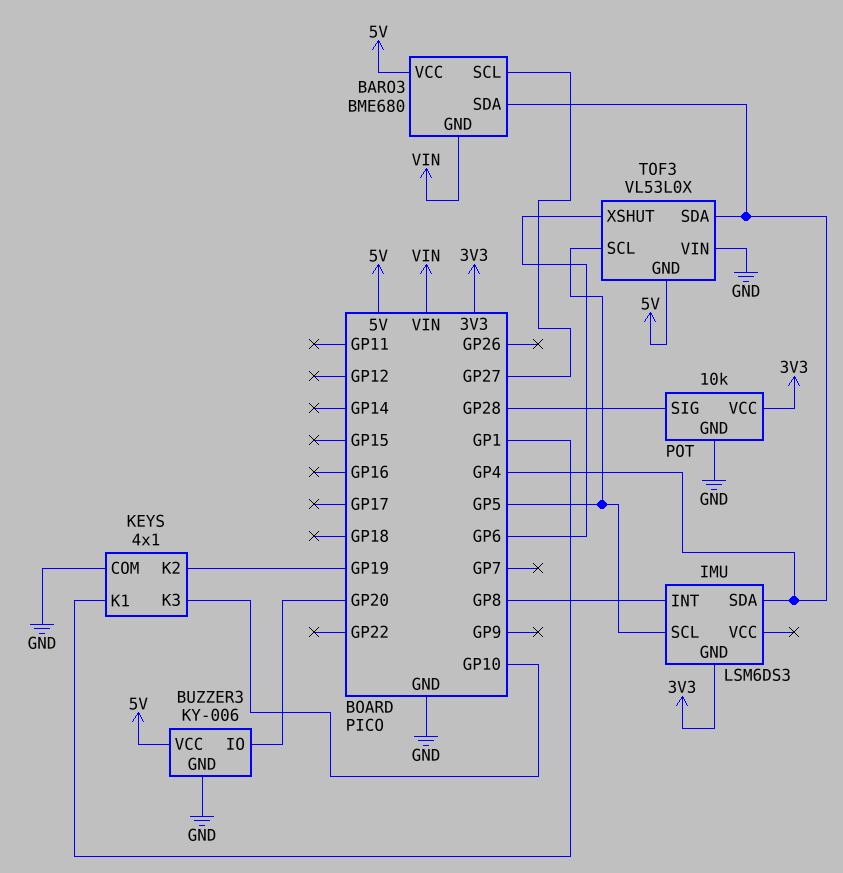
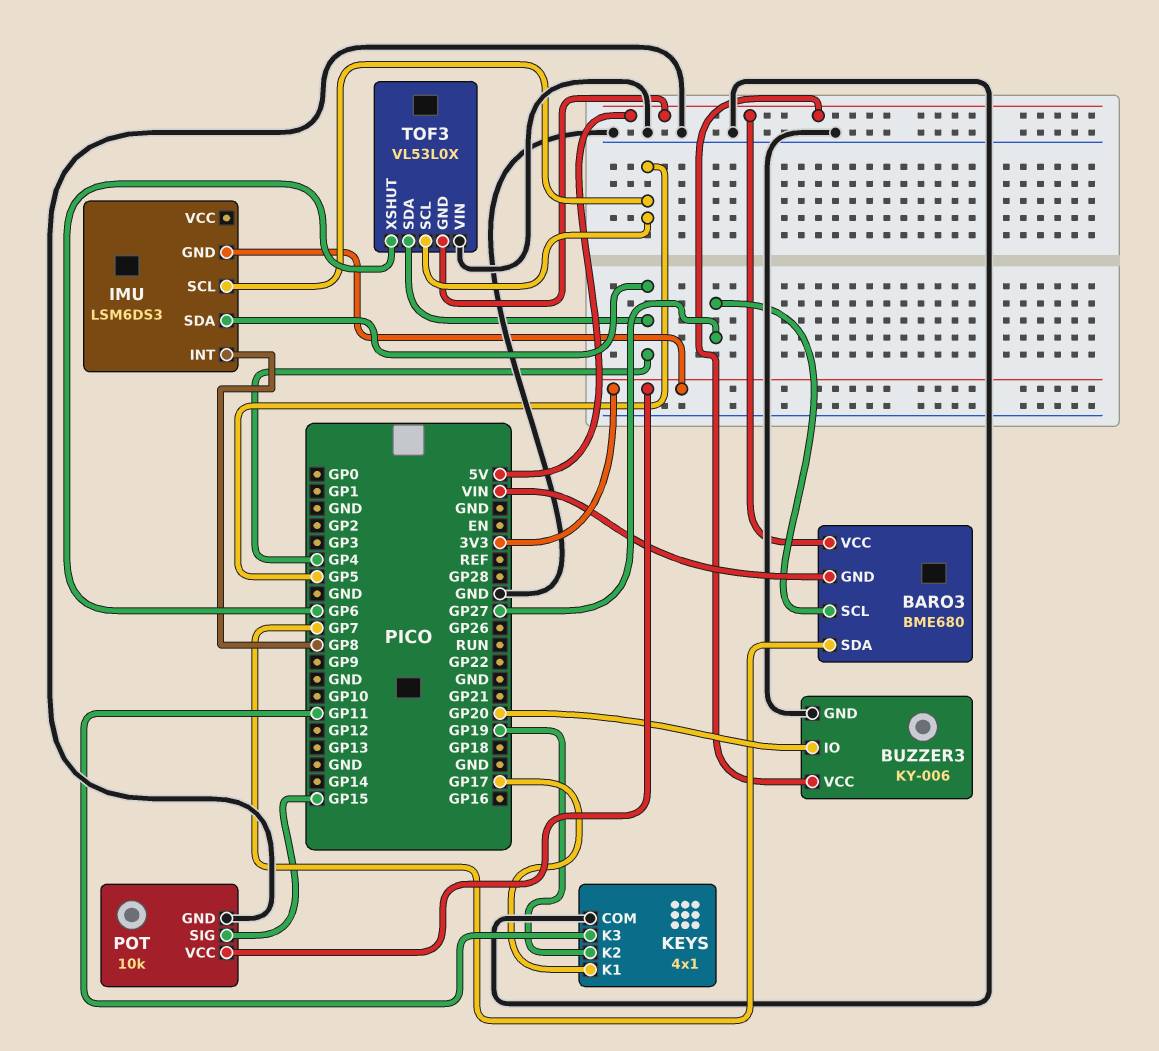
BARO3 pin SDA: GP4 -> GP7
KEYS pin K1: GP1 -> GP17
KEYS pin K3: GP10 -> GP11
POT pin SIG: GP28 -> GP15

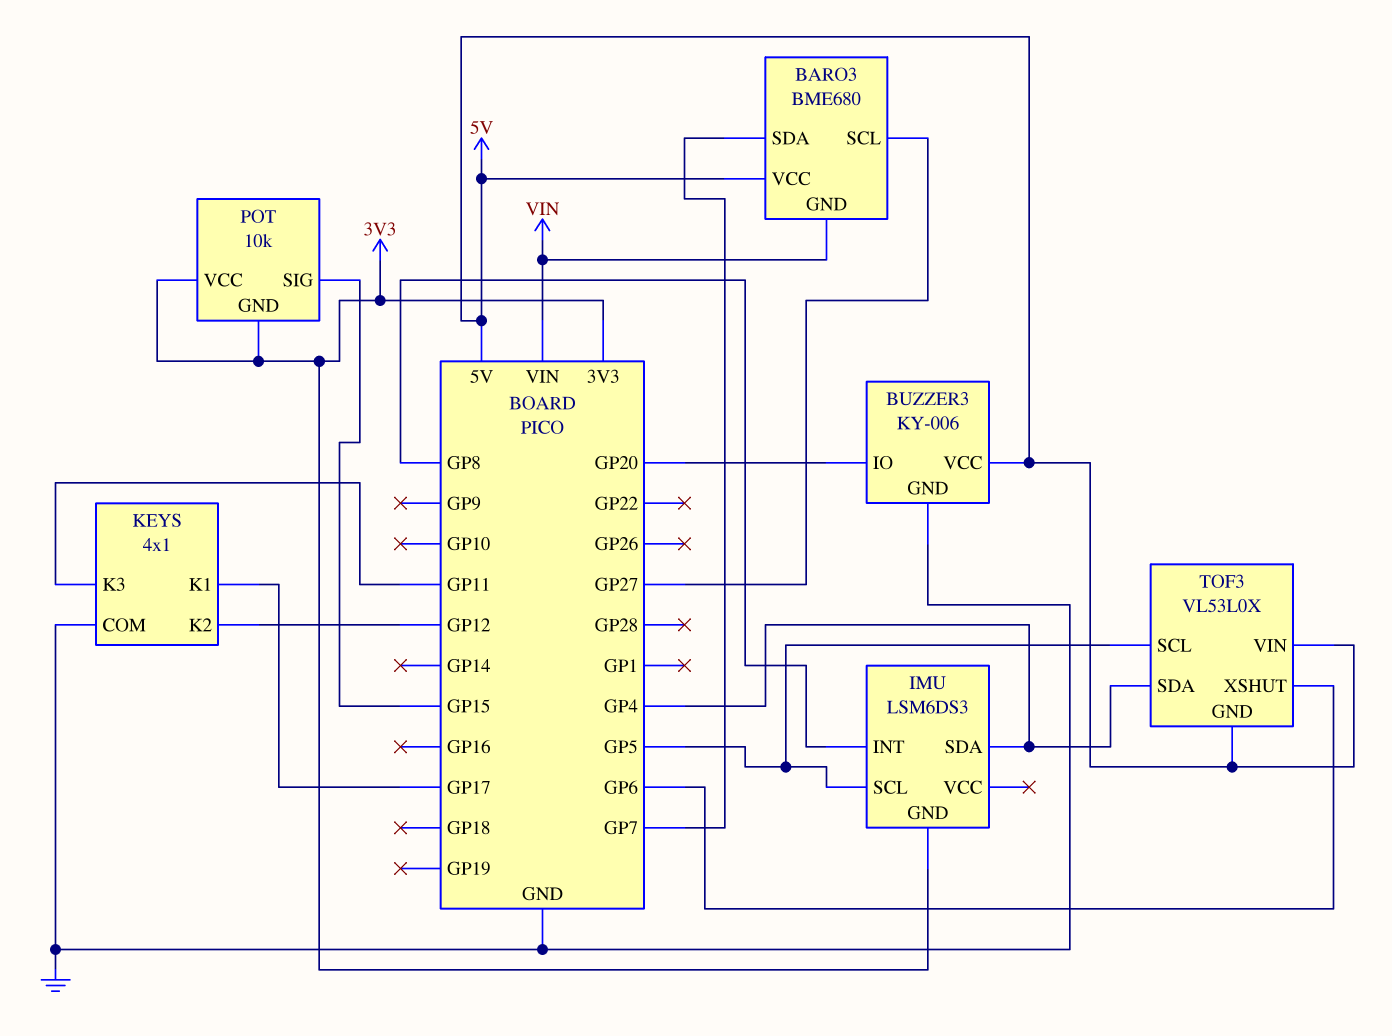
KEYS pin K2: GP19 -> GP12
POT pin GND: GND -> 3V3
TOF3 pin VIN: GND -> 5V

